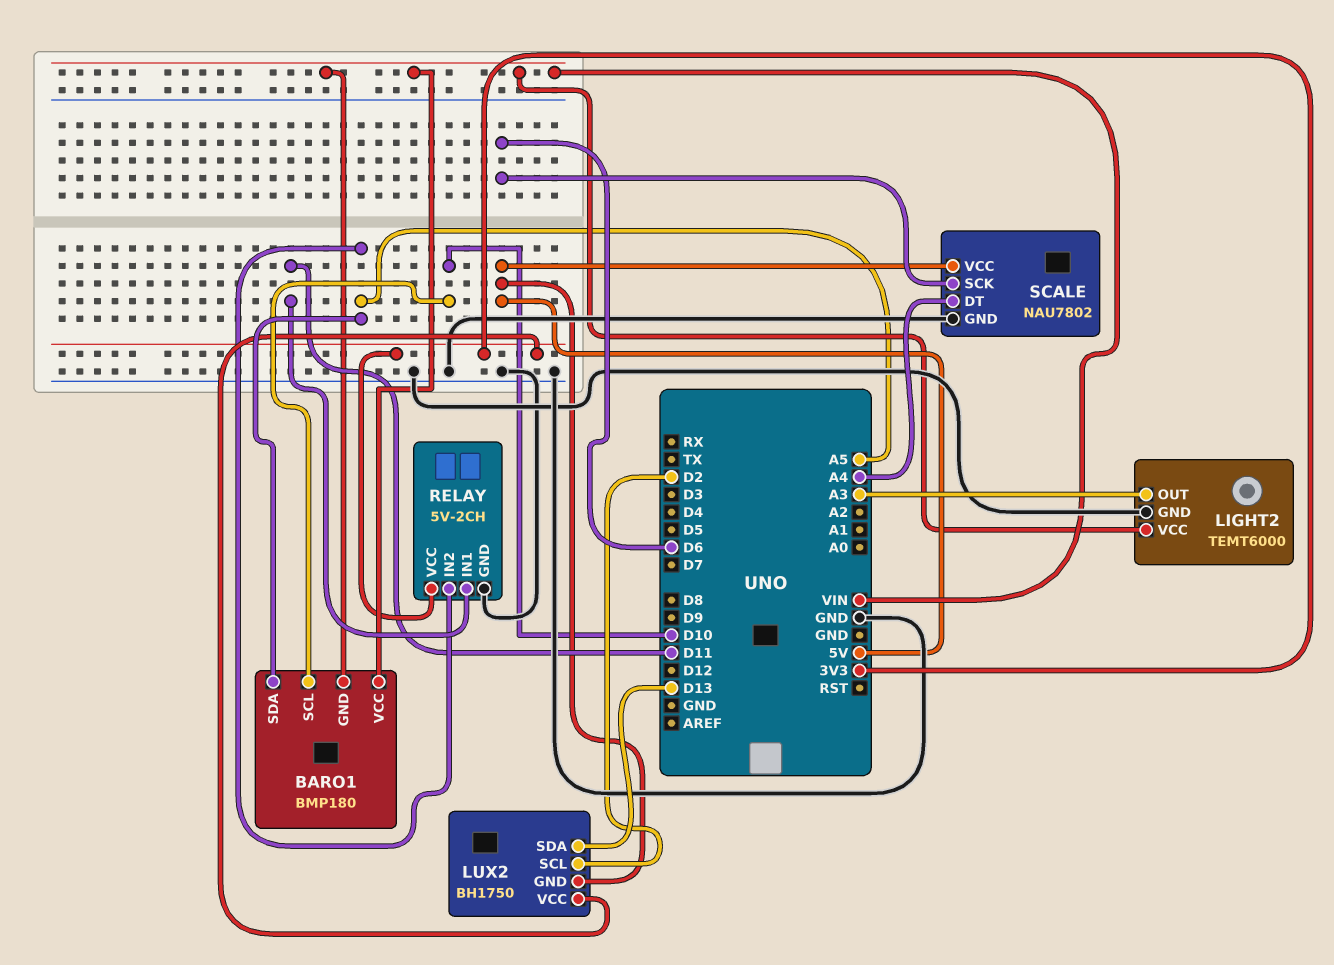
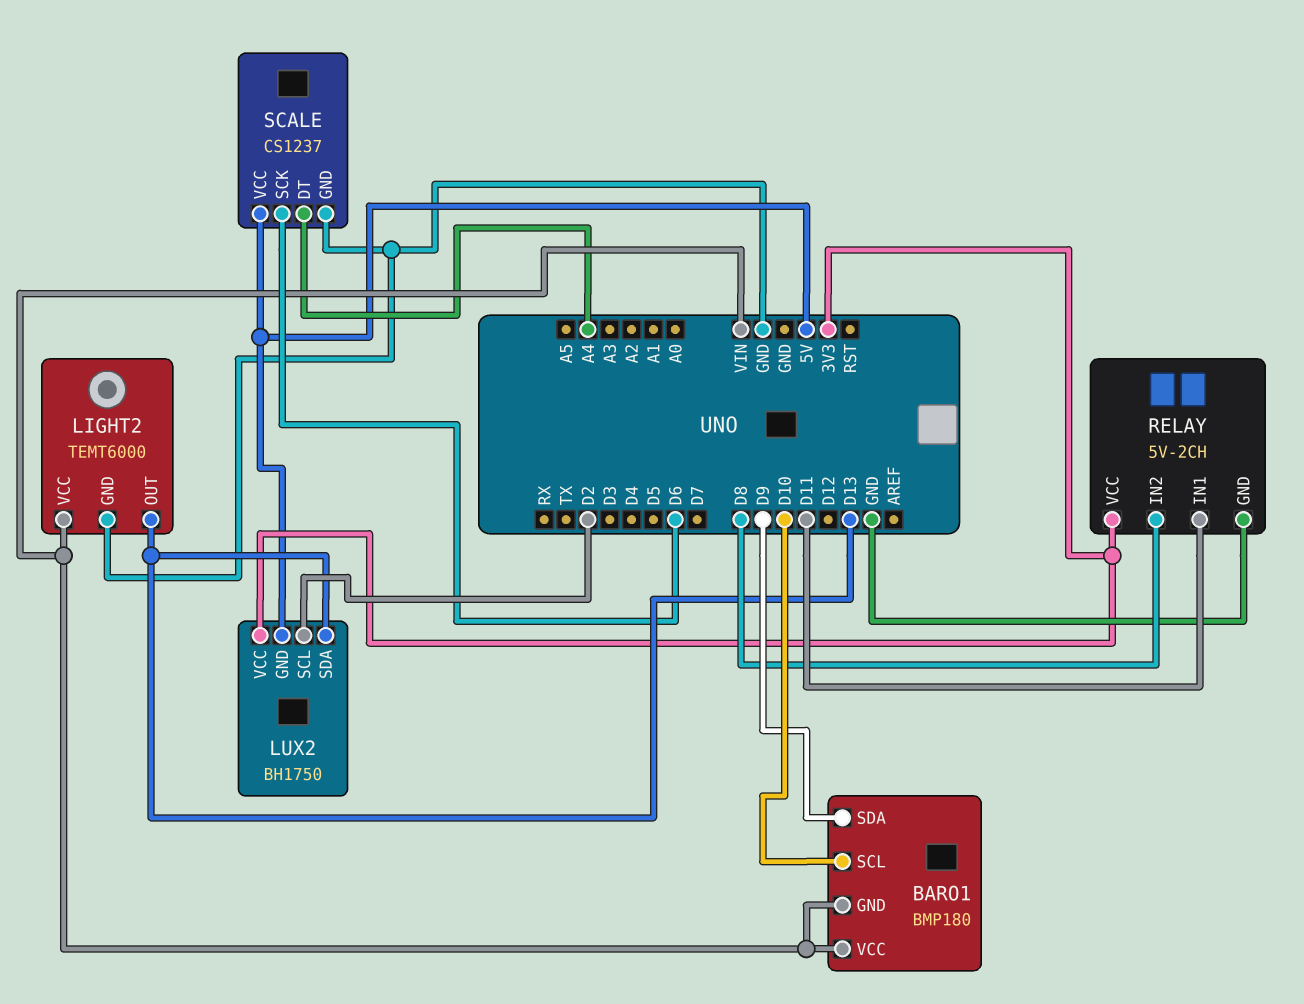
BARO1 pin SDA: A5 -> D9
LIGHT2 pin OUT: A3 -> D13
RELAY pin IN2: A5 -> D8
SCALE: NAU7802 -> CS1237

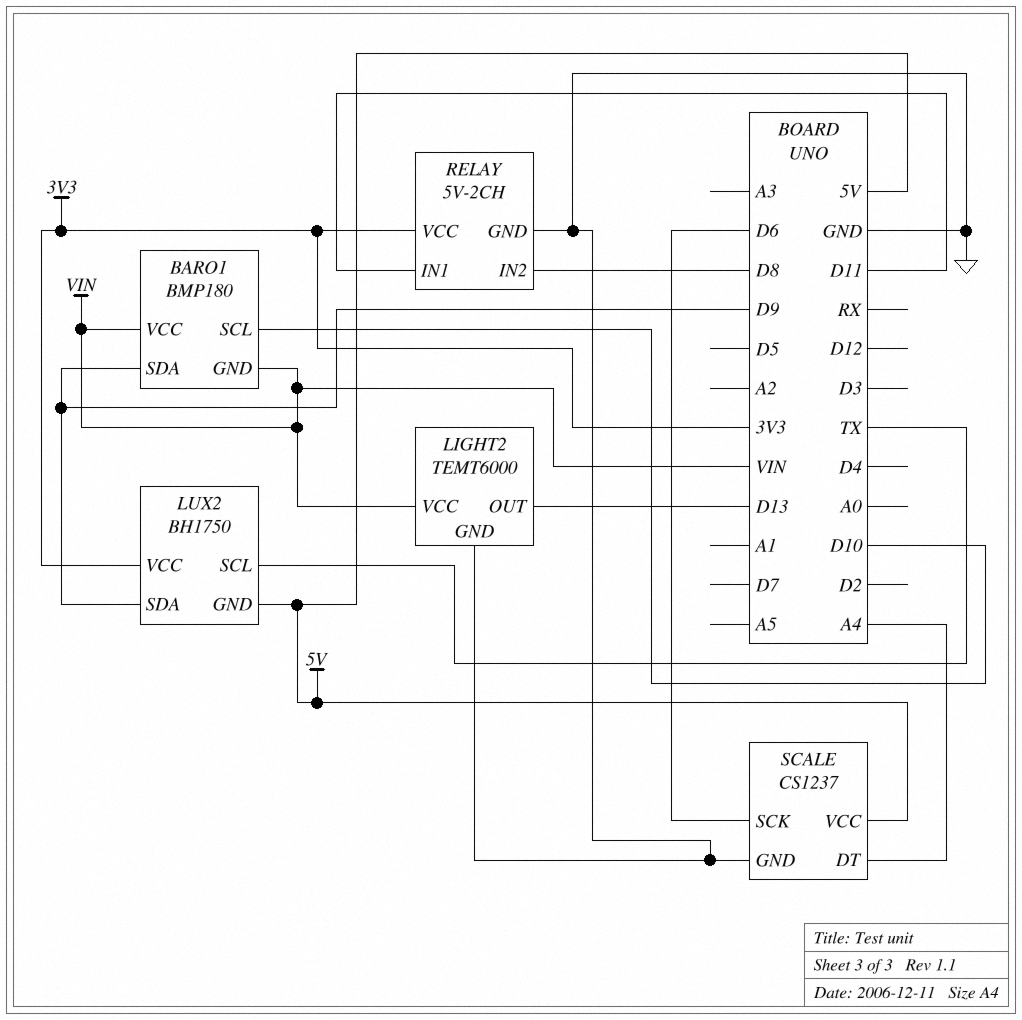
LUX2 pin SCL: D2 -> TX
LUX2 pin SDA: D13 -> D9

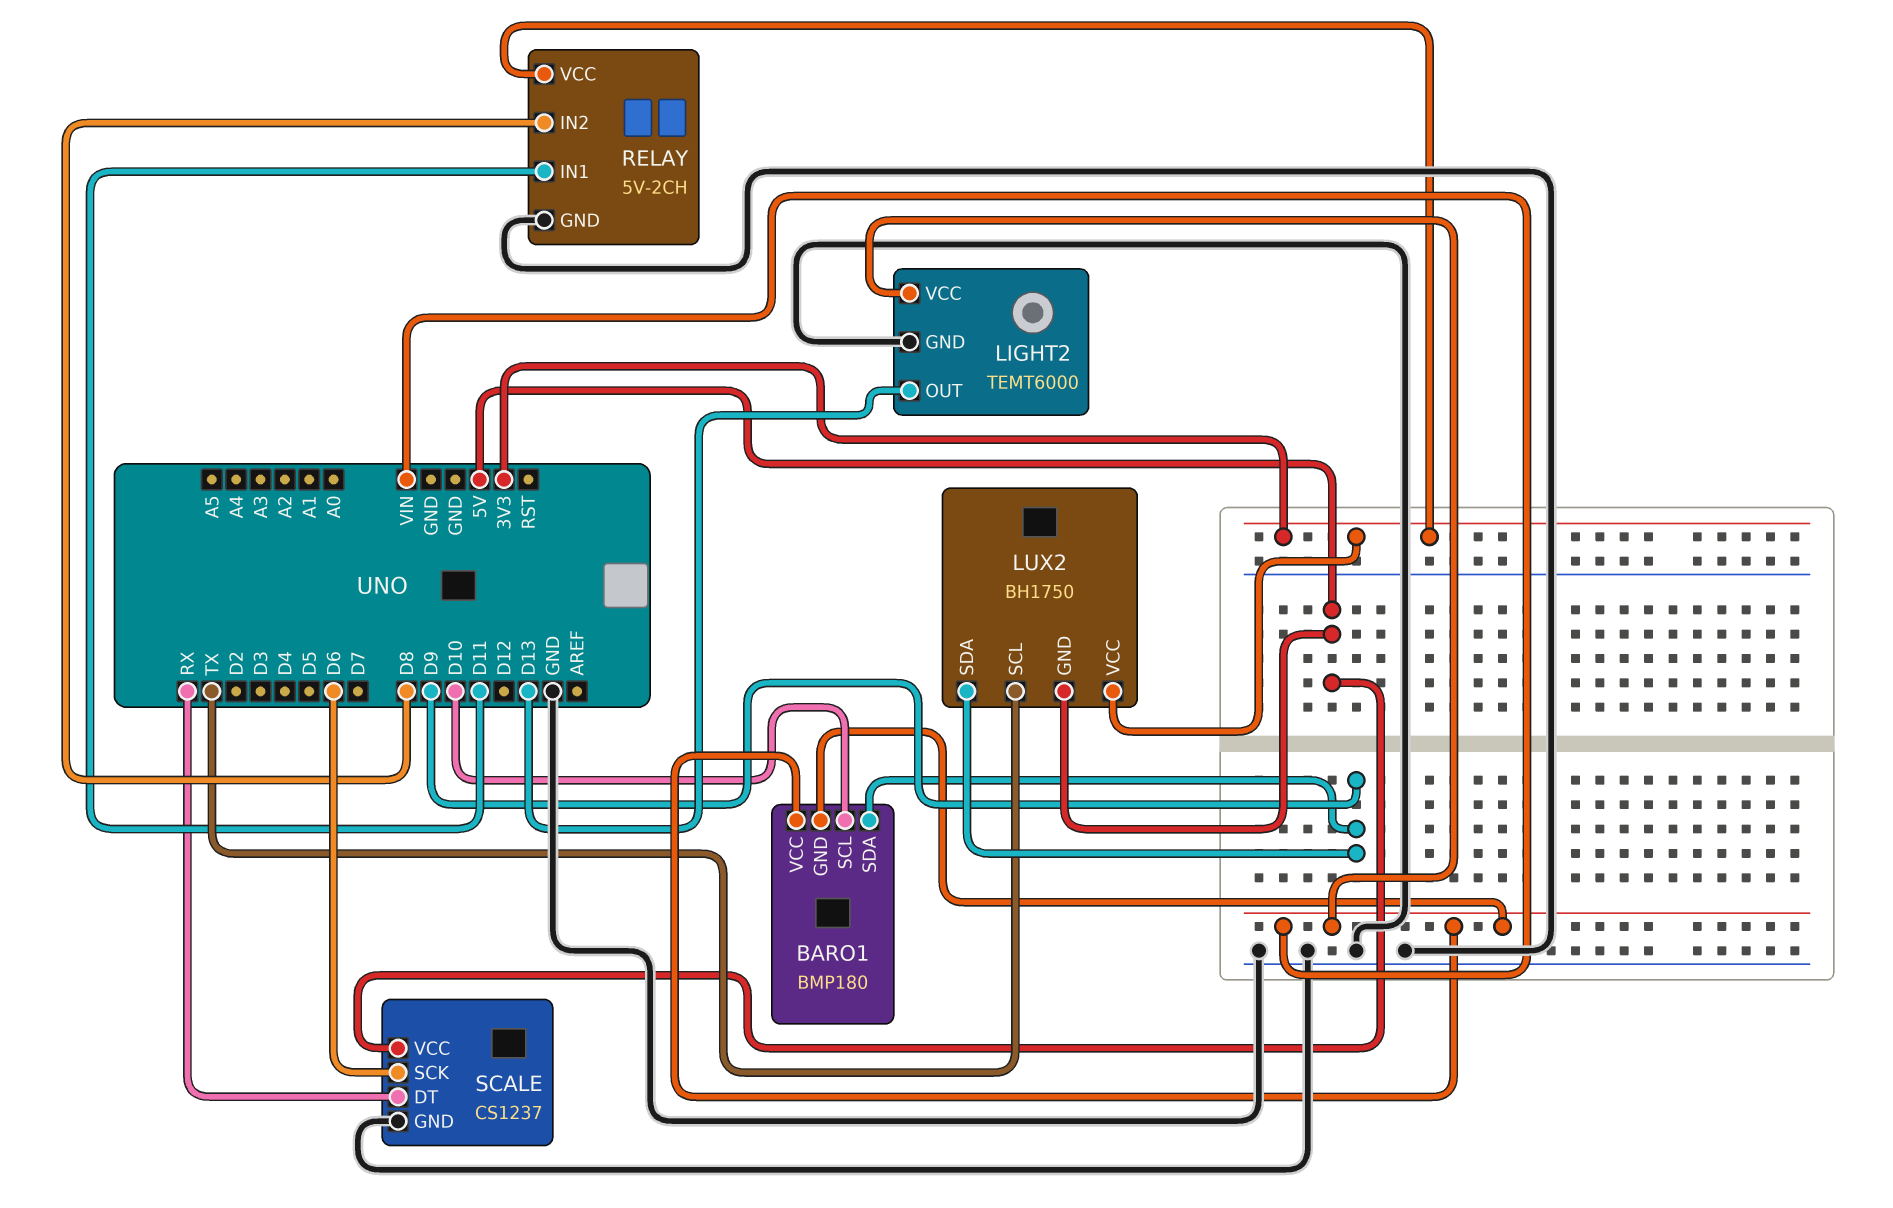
SCALE pin DT: A4 -> RX

